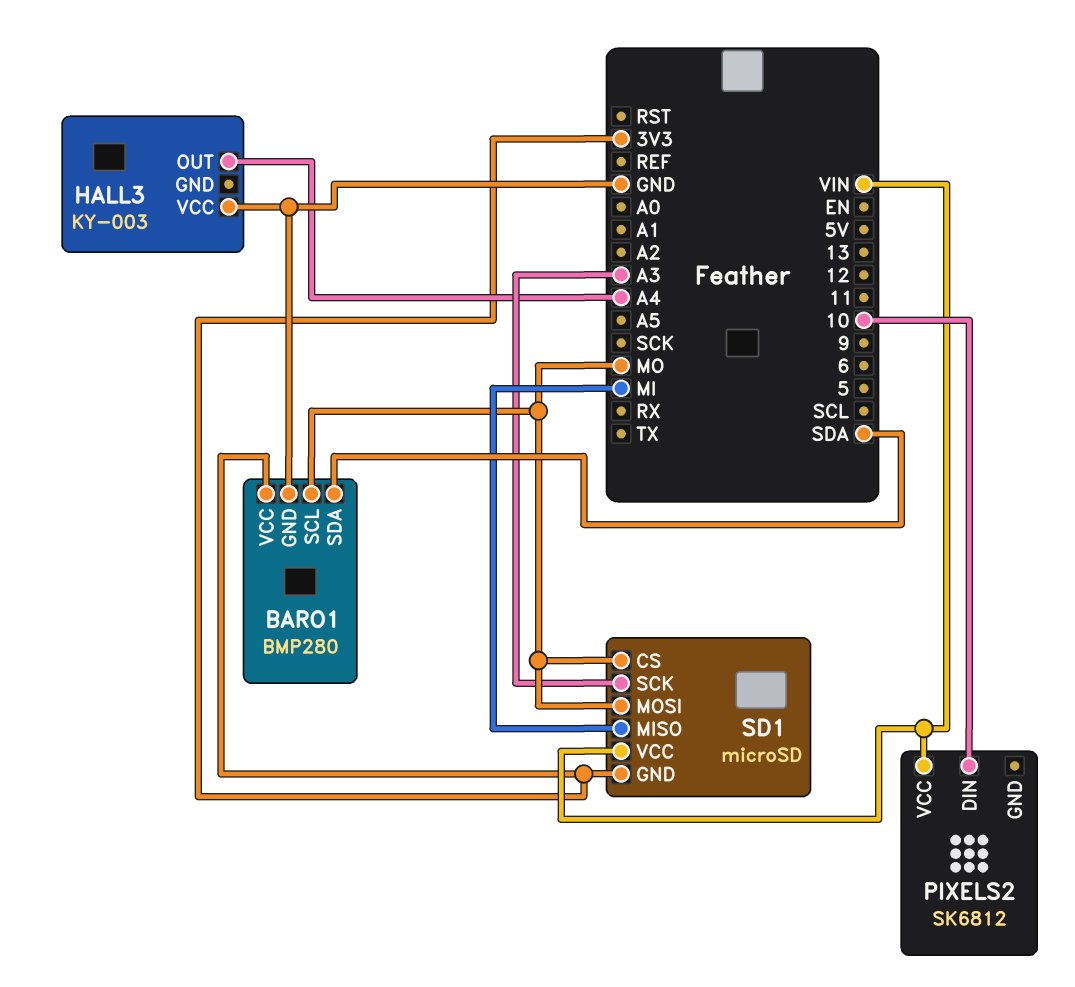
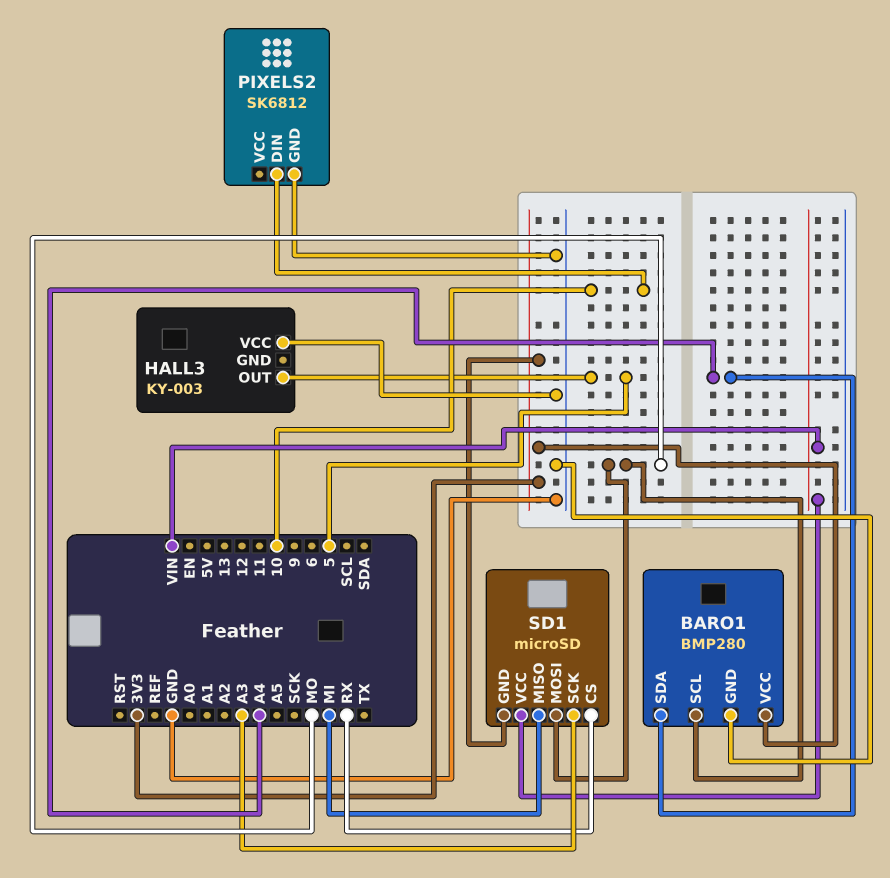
BARO1 pin SDA: SDA -> A4
HALL3 pin OUT: A4 -> 5
PIXELS2 pin GND: none -> GND
PIXELS2 pin VCC: VIN -> none
SD1 pin CS: MO -> RX

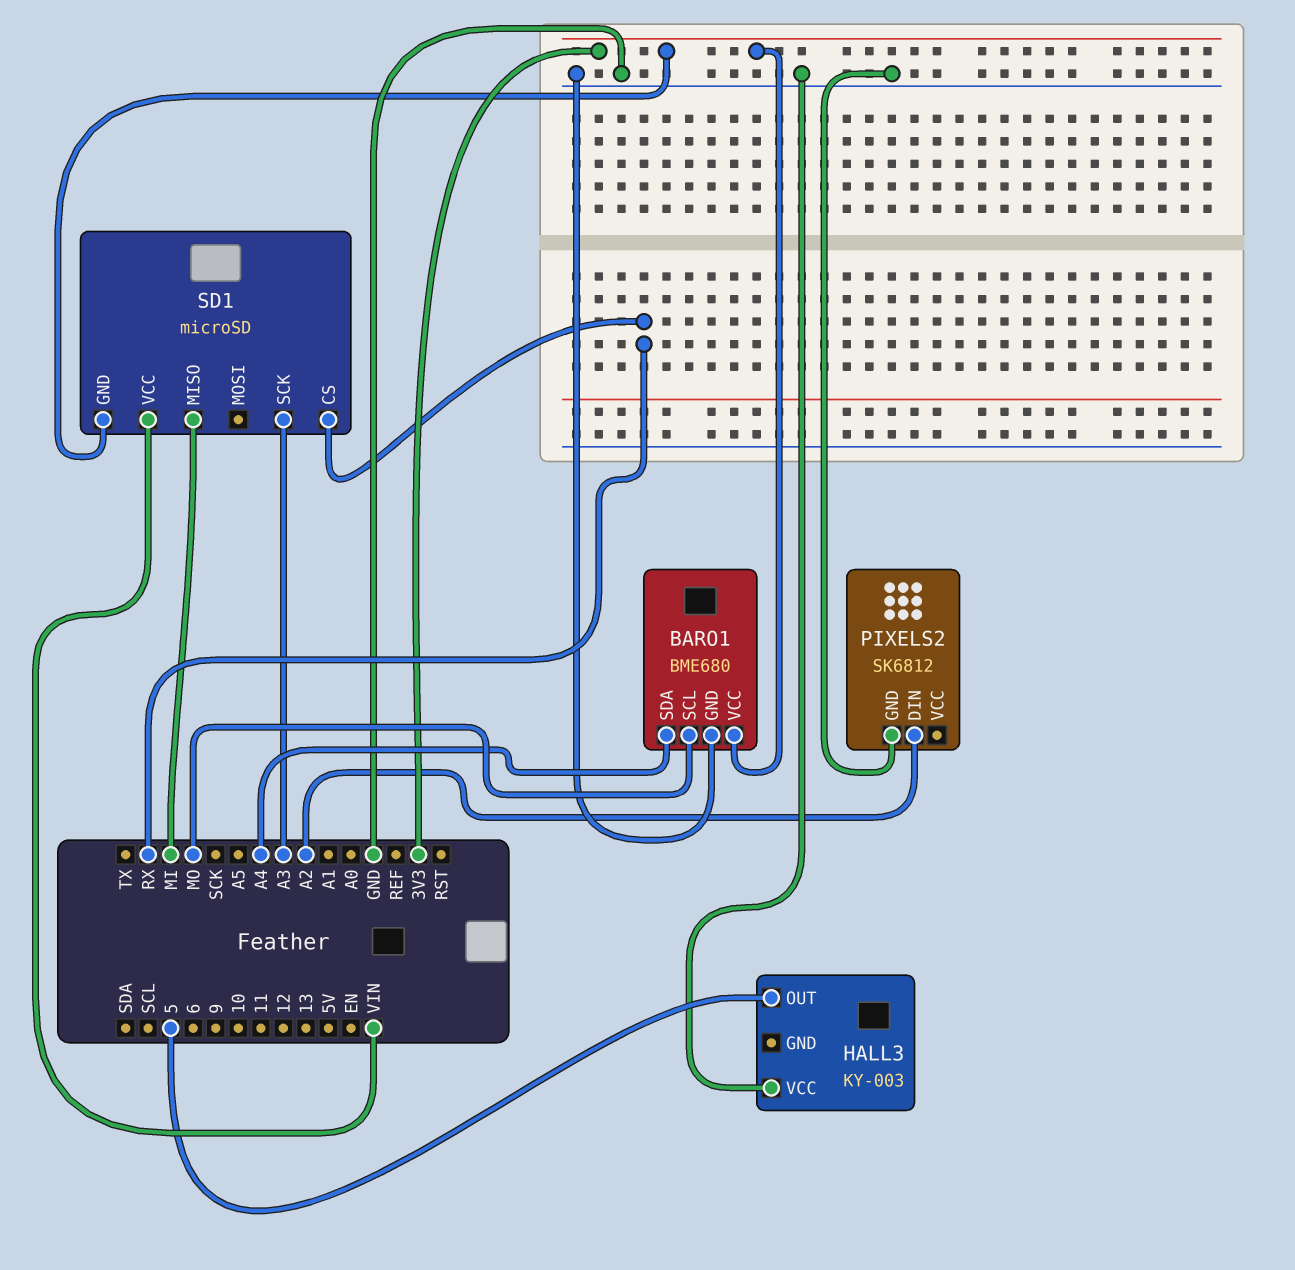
BARO1: BMP280 -> BME680
PIXELS2 pin DIN: 10 -> A2
SD1 pin MOSI: MO -> none

